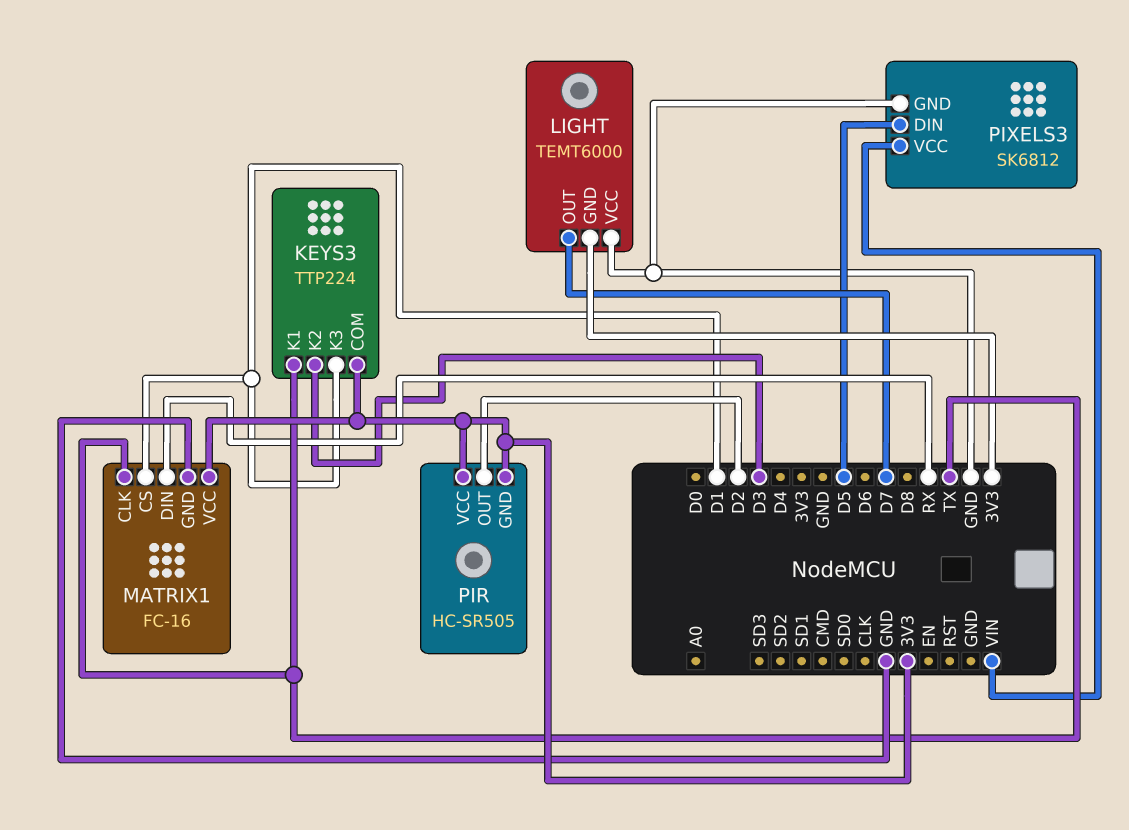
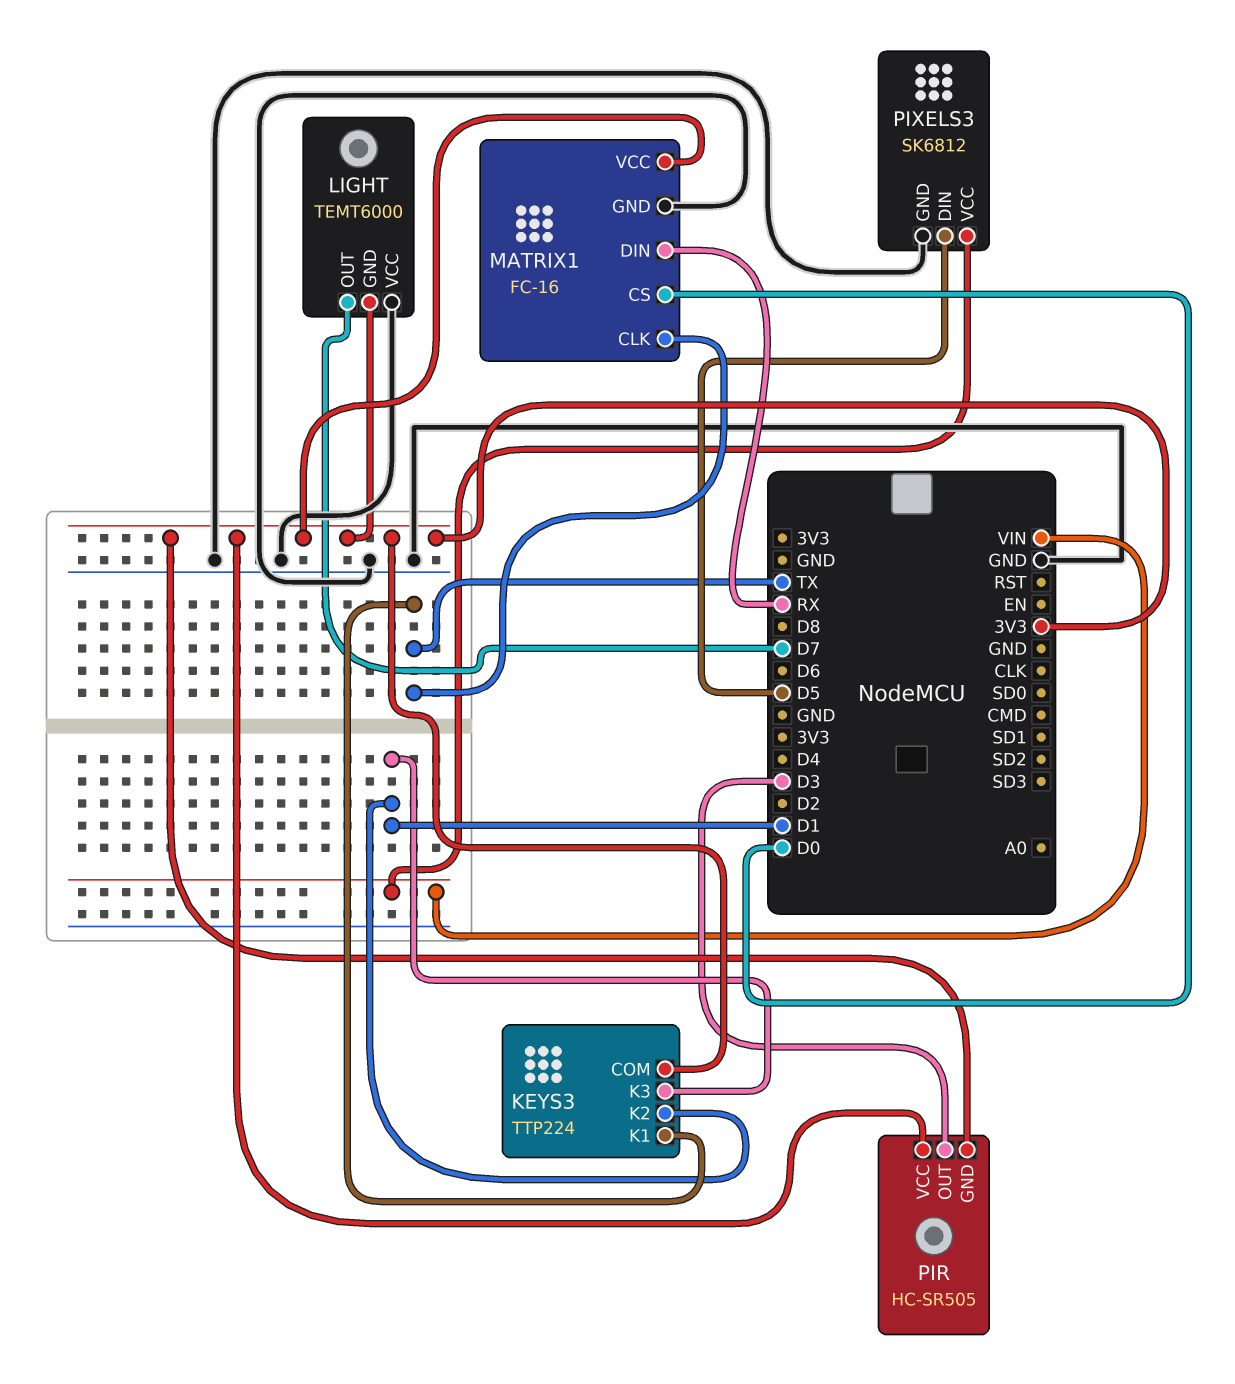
KEYS3 pin K2: D3 -> D1
MATRIX1 pin CS: D1 -> D0
PIR pin OUT: D2 -> D3

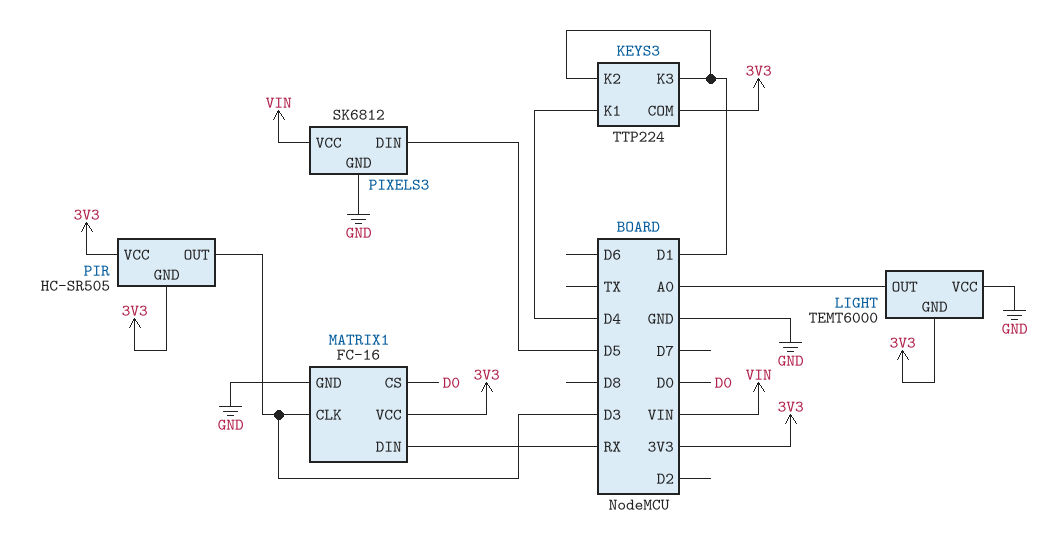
KEYS3 pin K1: TX -> D4
LIGHT pin OUT: D7 -> A0
MATRIX1 pin CLK: TX -> D3

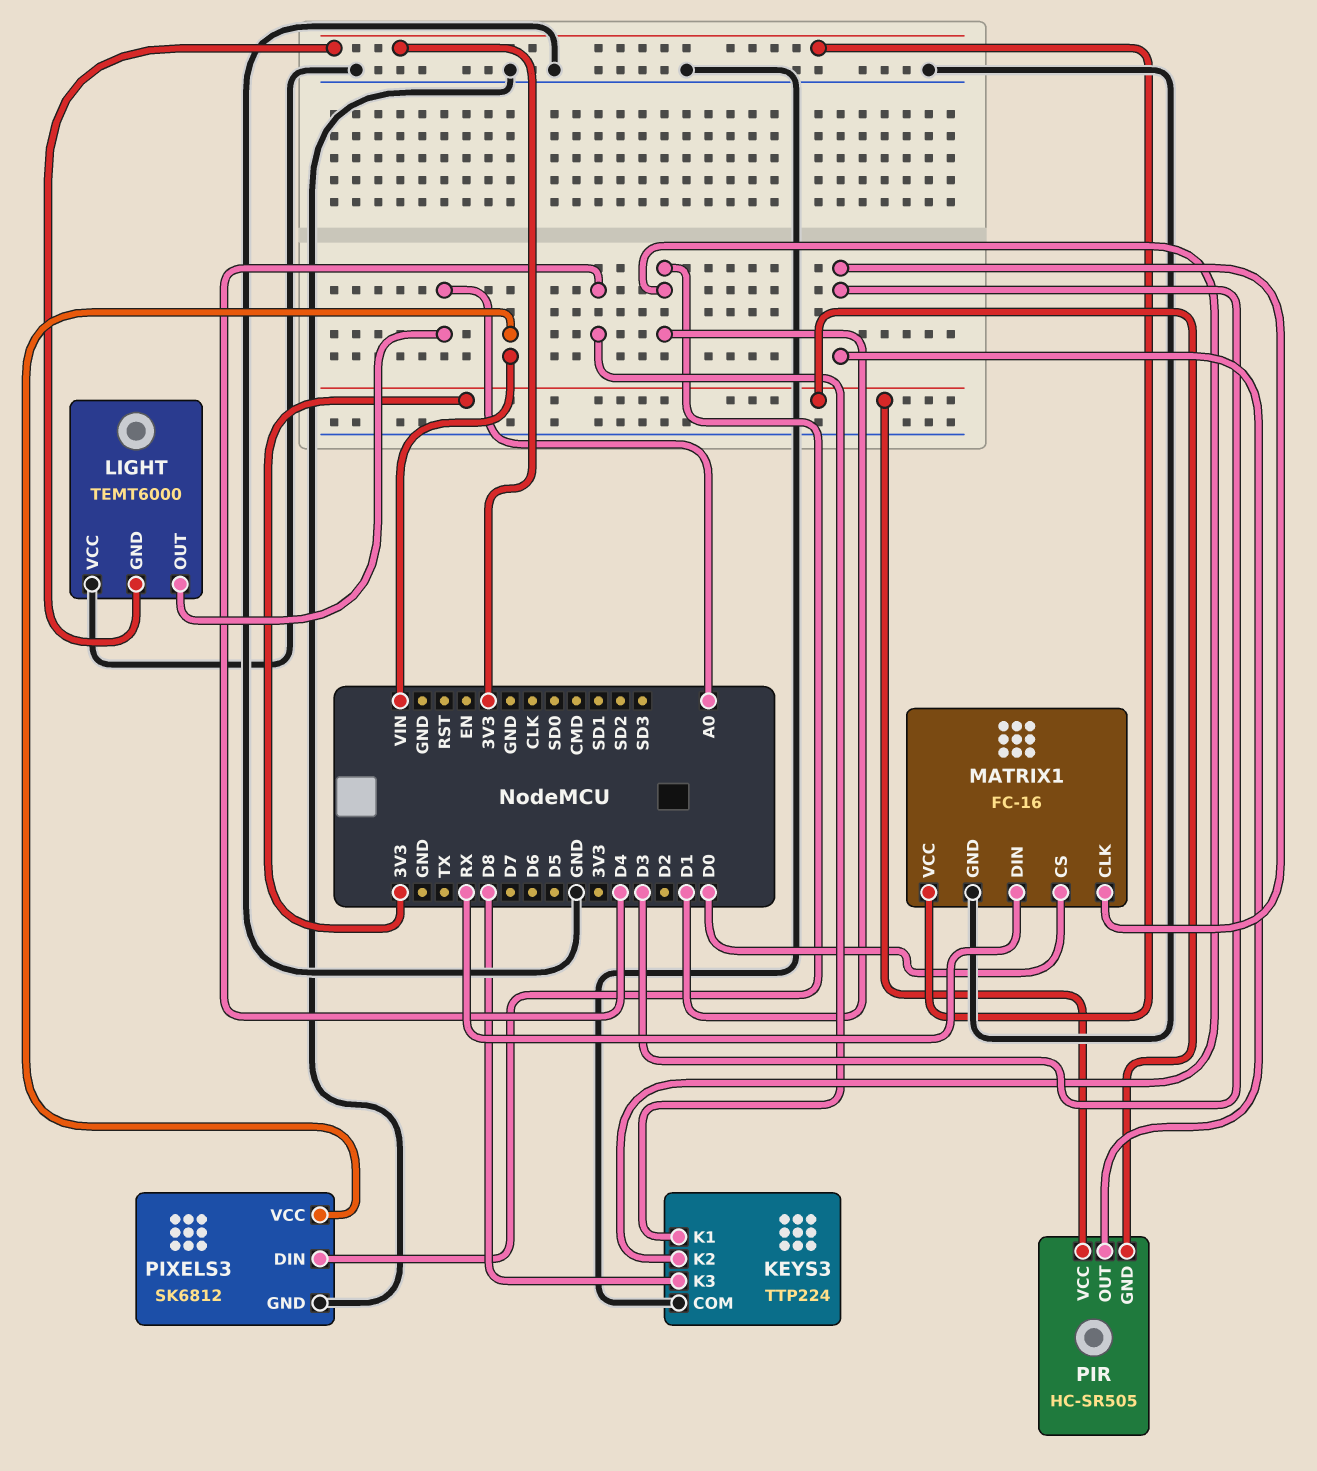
KEYS3 pin COM: 3V3 -> GND
KEYS3 pin K3: D1 -> D8
PIXELS3 pin DIN: D5 -> D1

